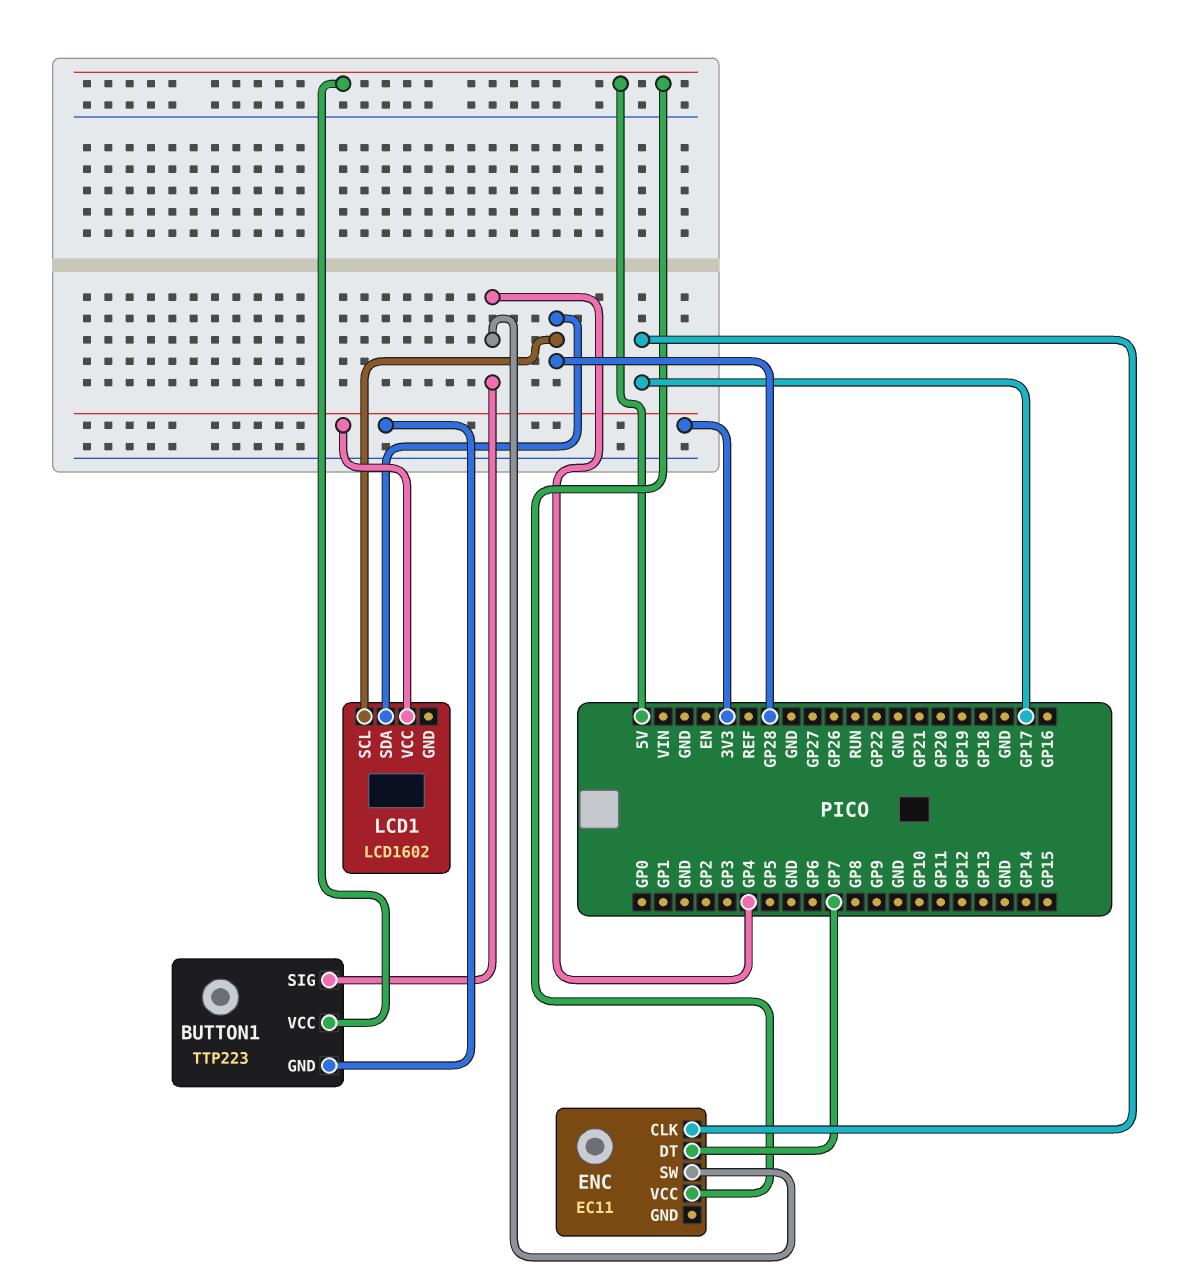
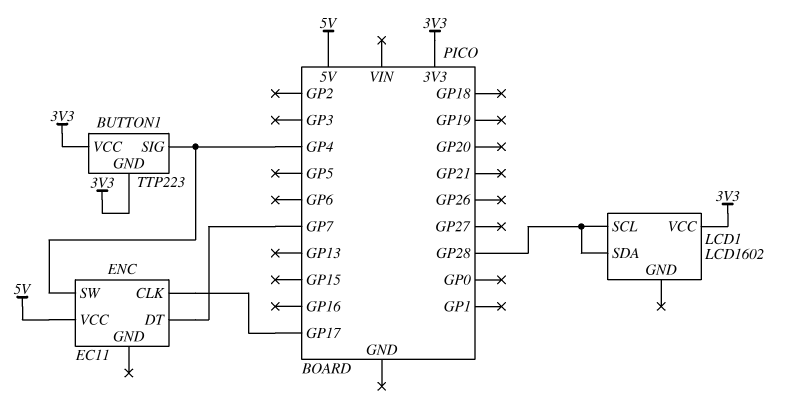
BUTTON1 pin VCC: 5V -> 3V3

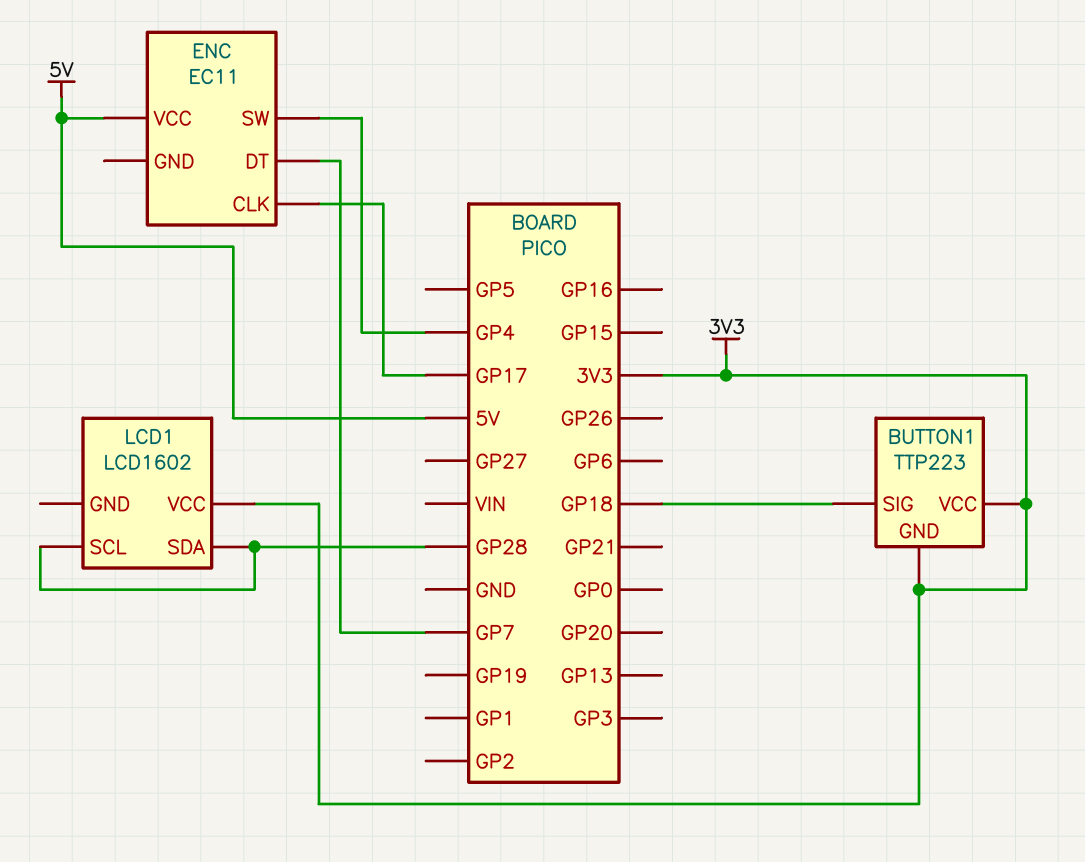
BUTTON1 pin SIG: GP4 -> GP18

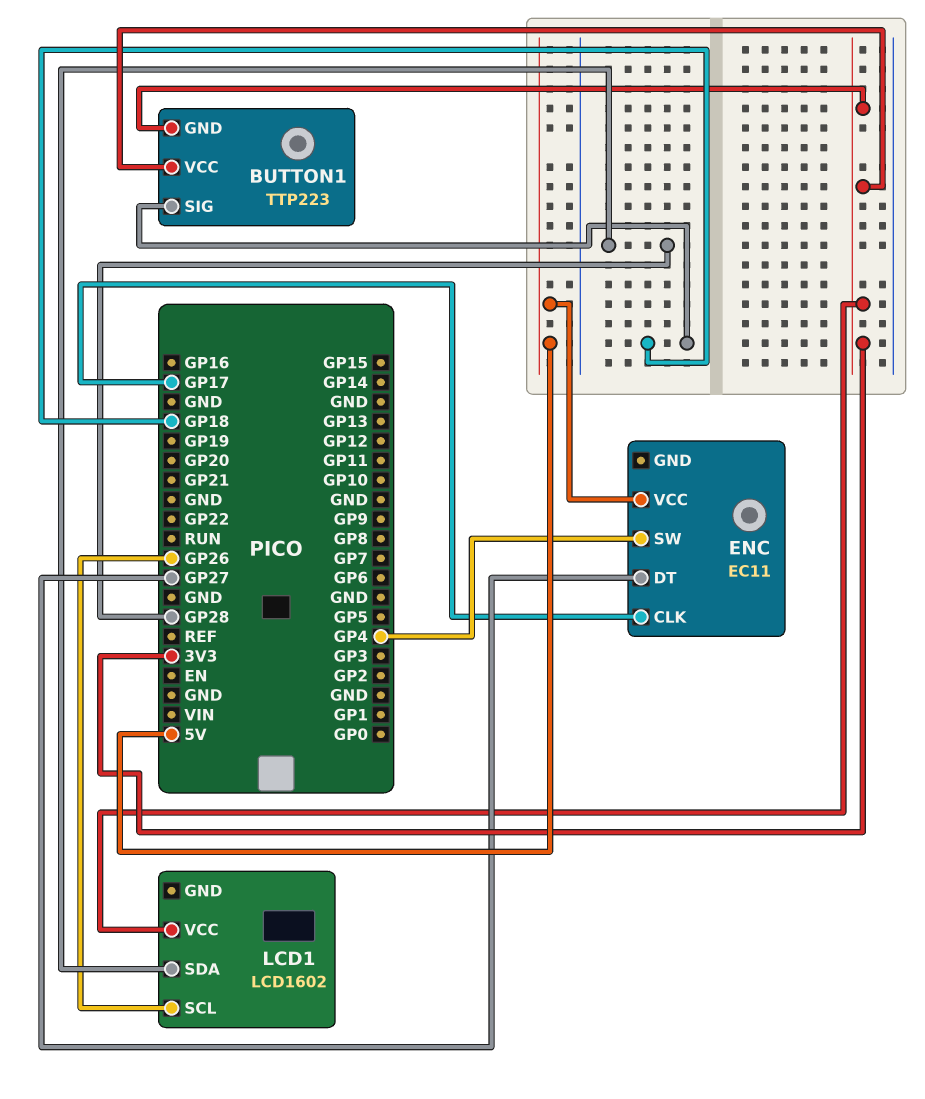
ENC pin DT: GP7 -> GP27
LCD1 pin SCL: GP28 -> GP26

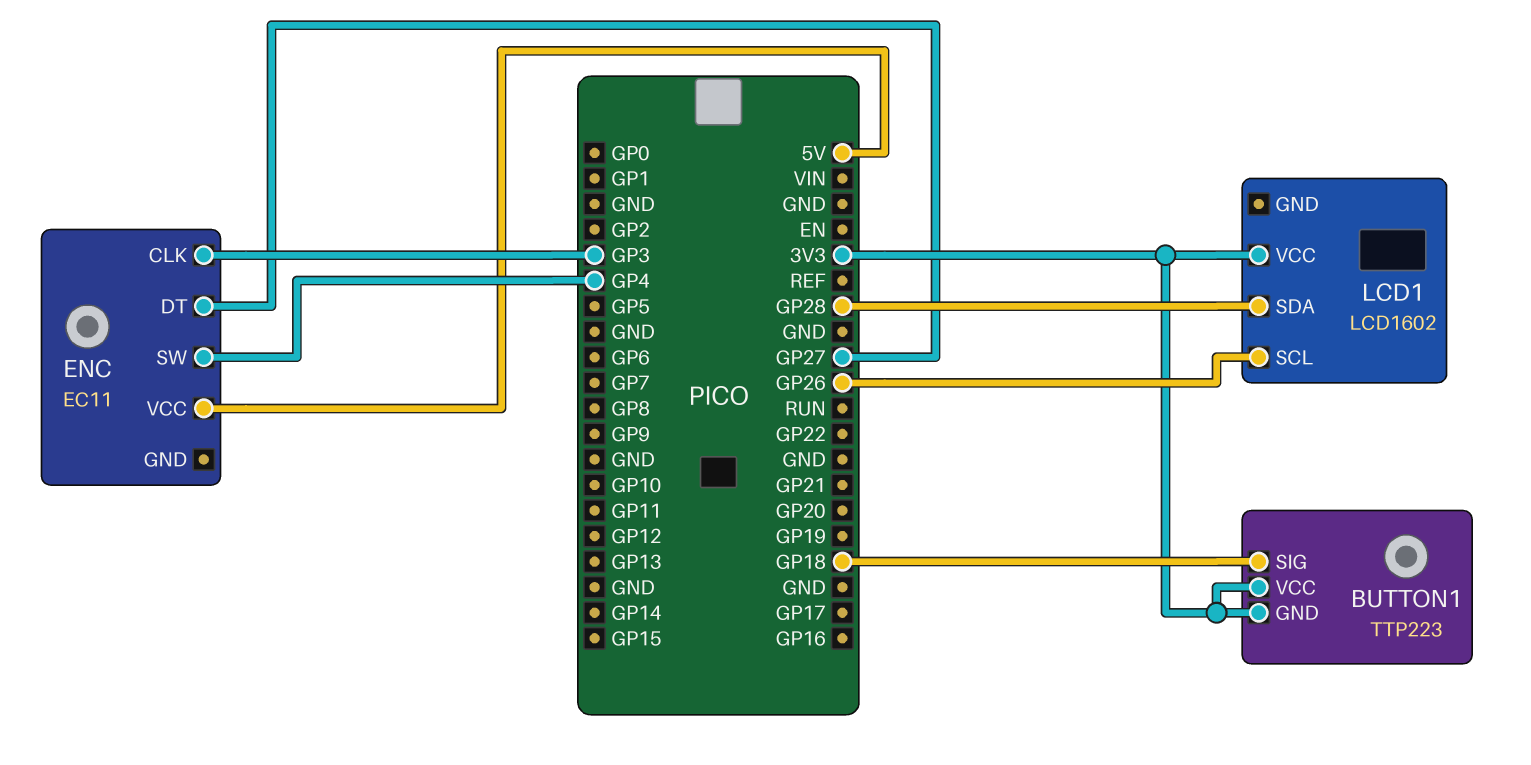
ENC pin CLK: GP17 -> GP3

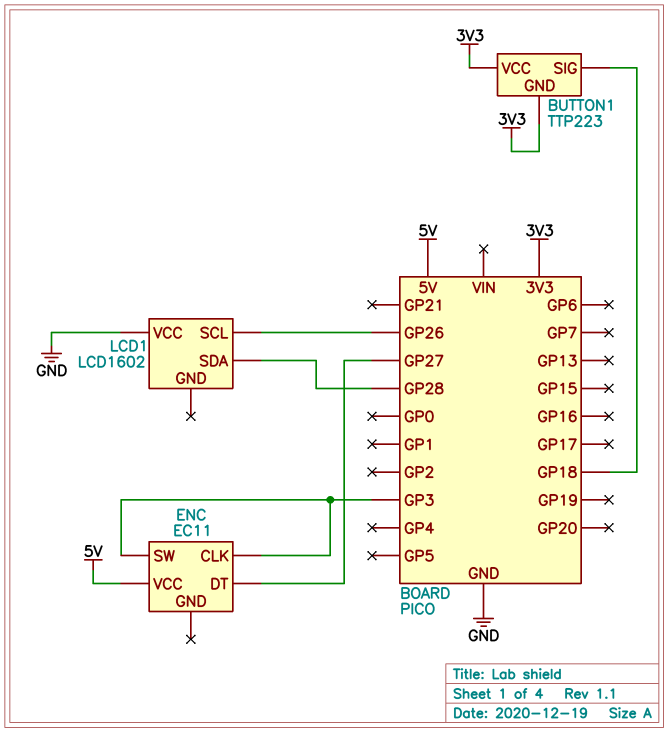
ENC pin SW: GP4 -> GP3
LCD1 pin VCC: 3V3 -> GND

